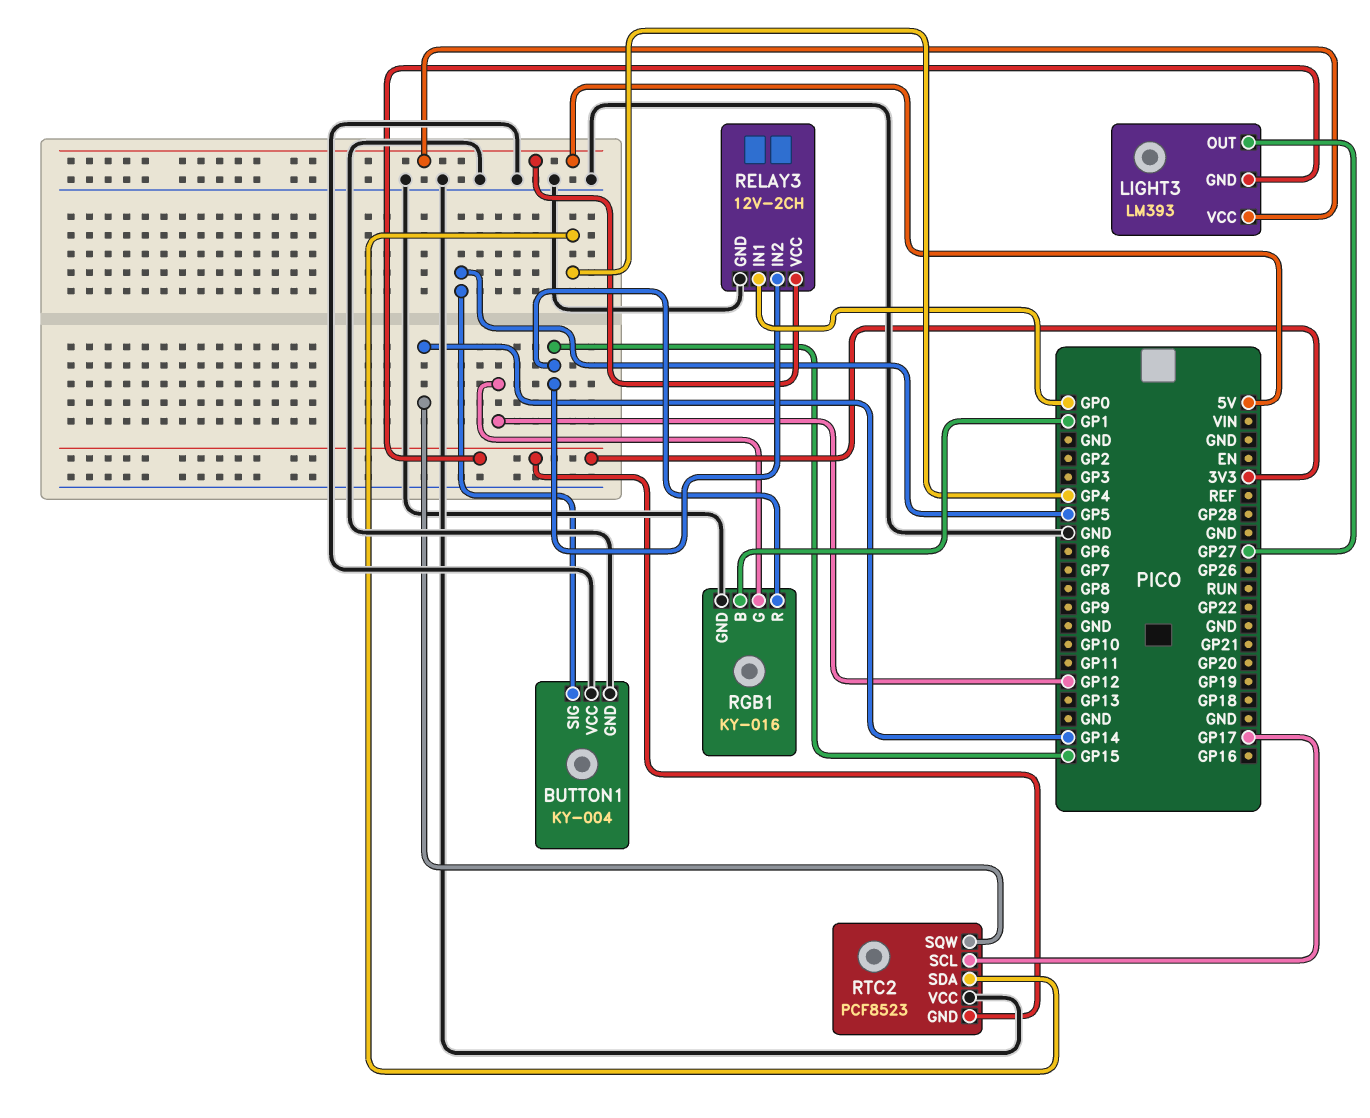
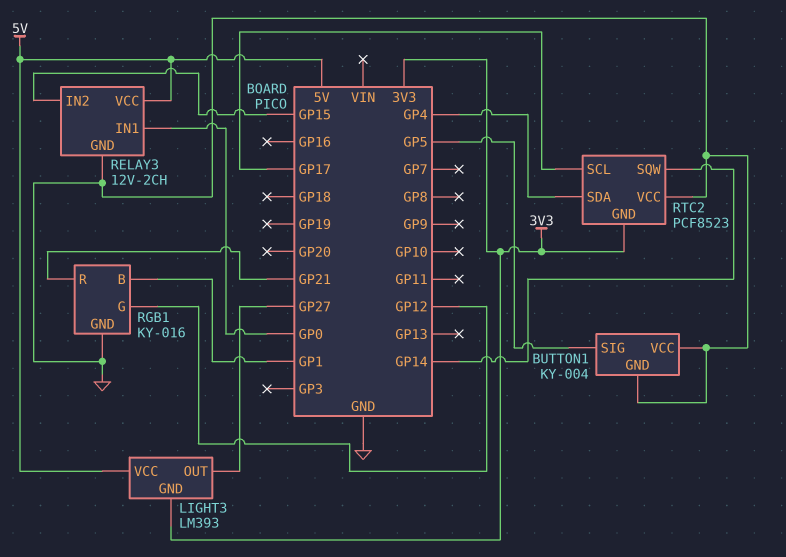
RGB1 pin R: GP15 -> GP21

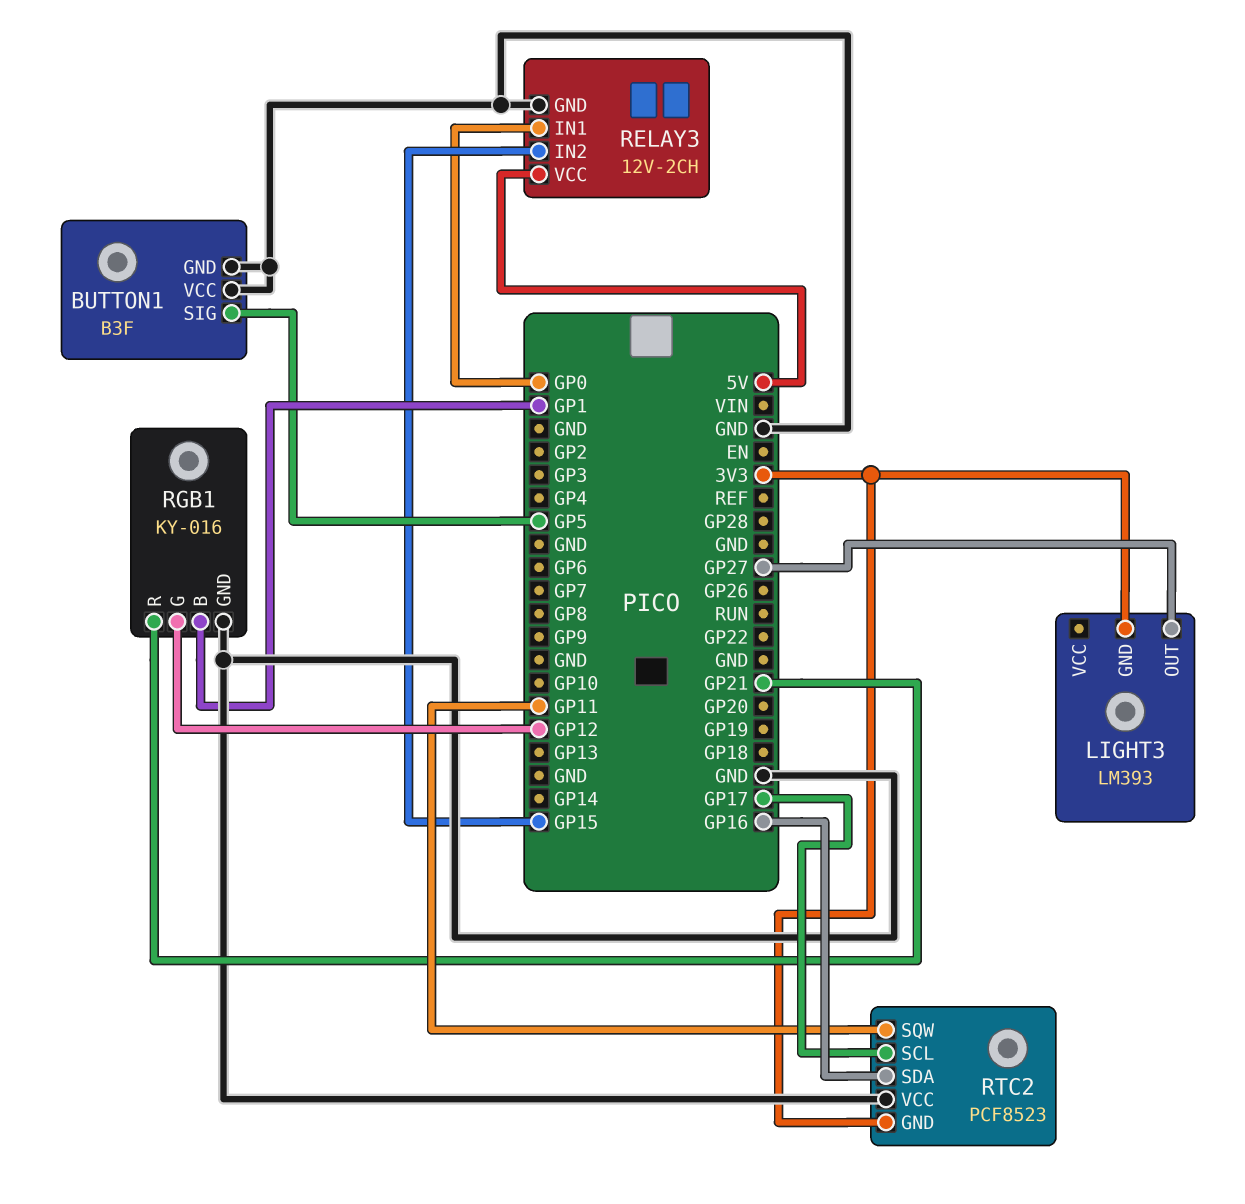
BUTTON1: KY-004 -> B3F
LIGHT3 pin VCC: 5V -> none
RTC2 pin SDA: GP4 -> GP16
RTC2 pin SQW: GP14 -> GP11

